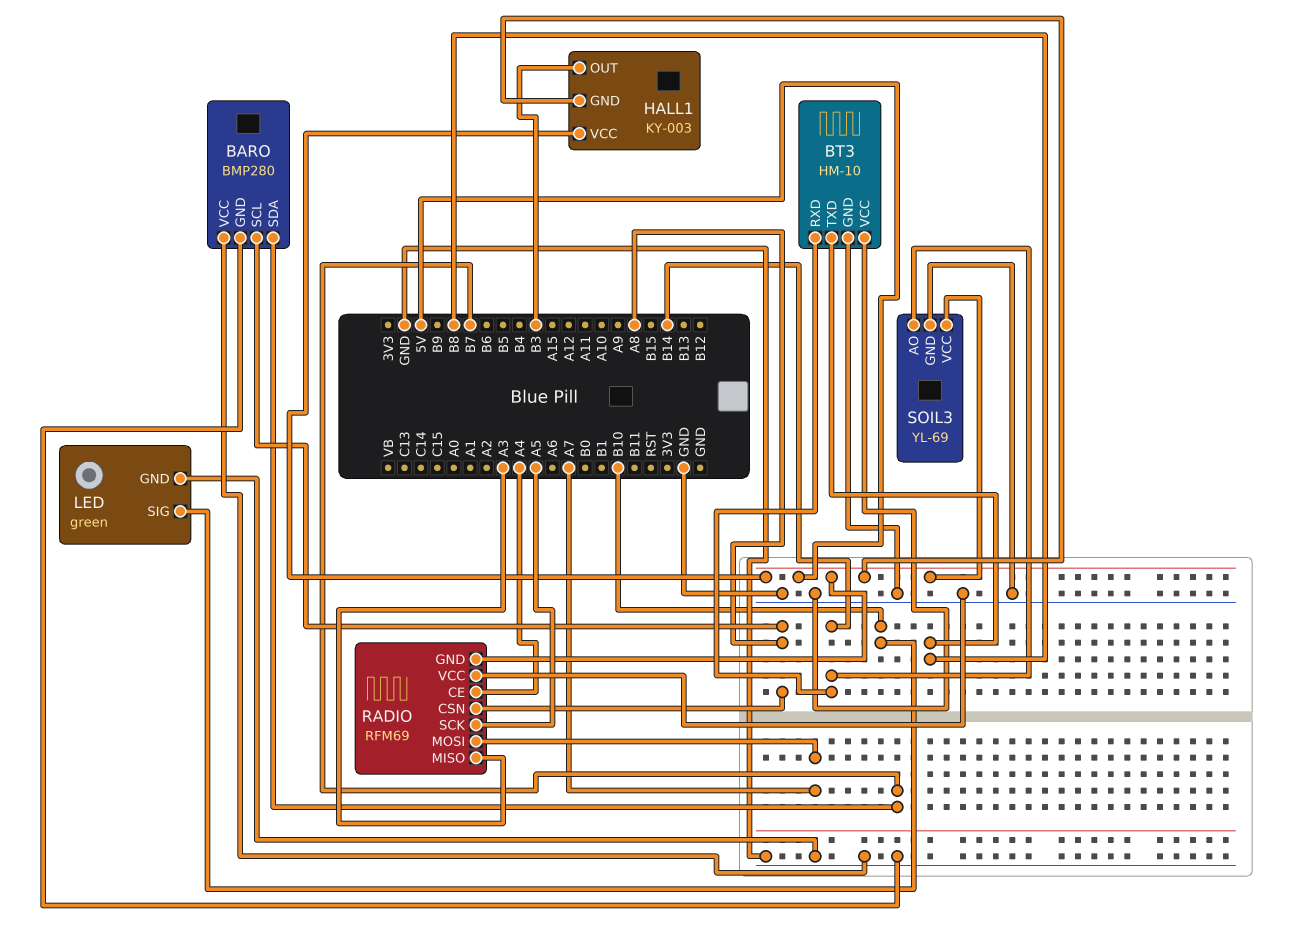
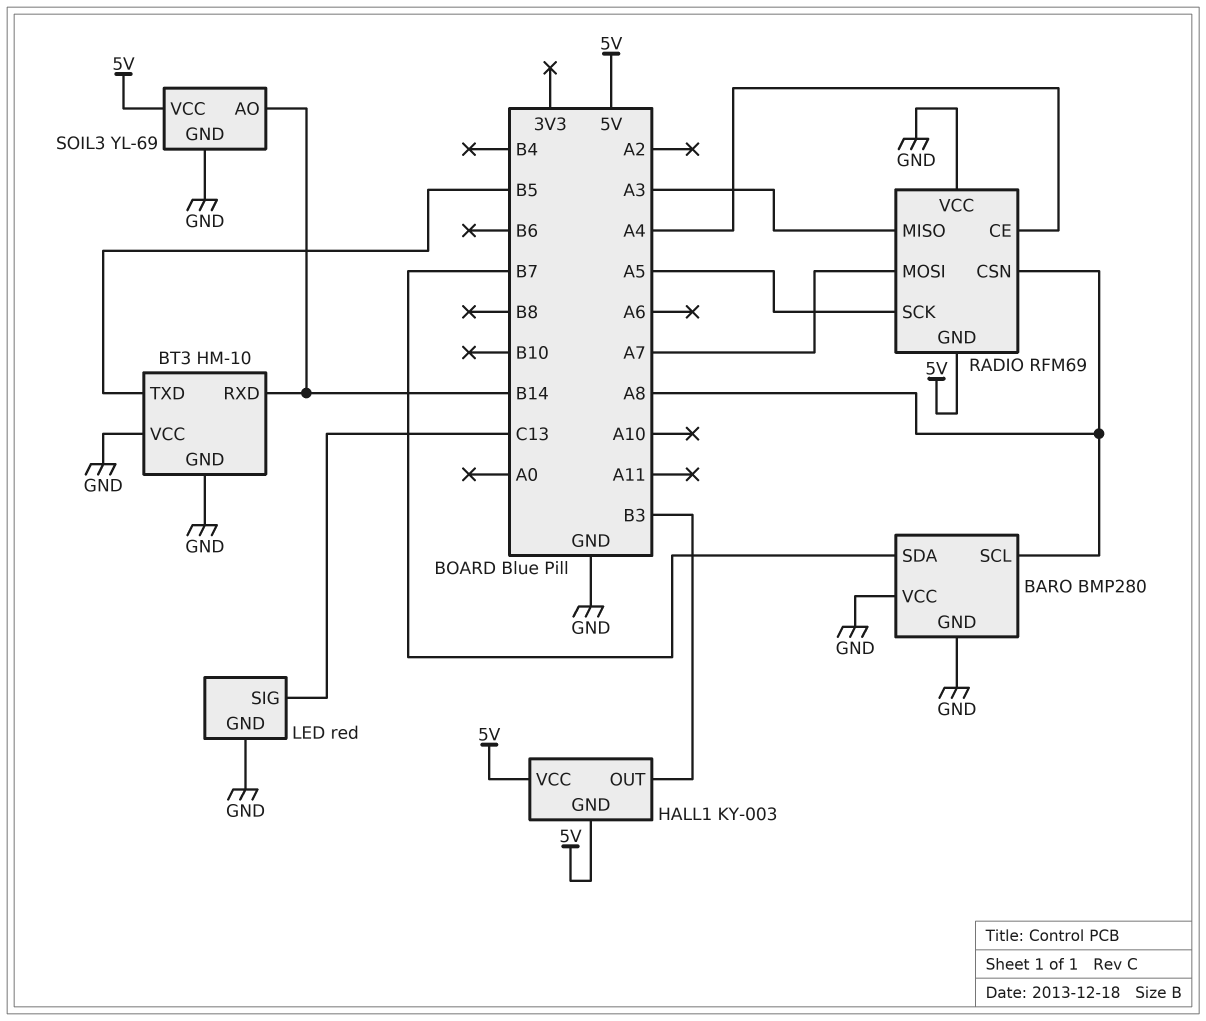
BT3 pin TXD: B8 -> B5
LED: green -> red
LED pin SIG: B10 -> C13

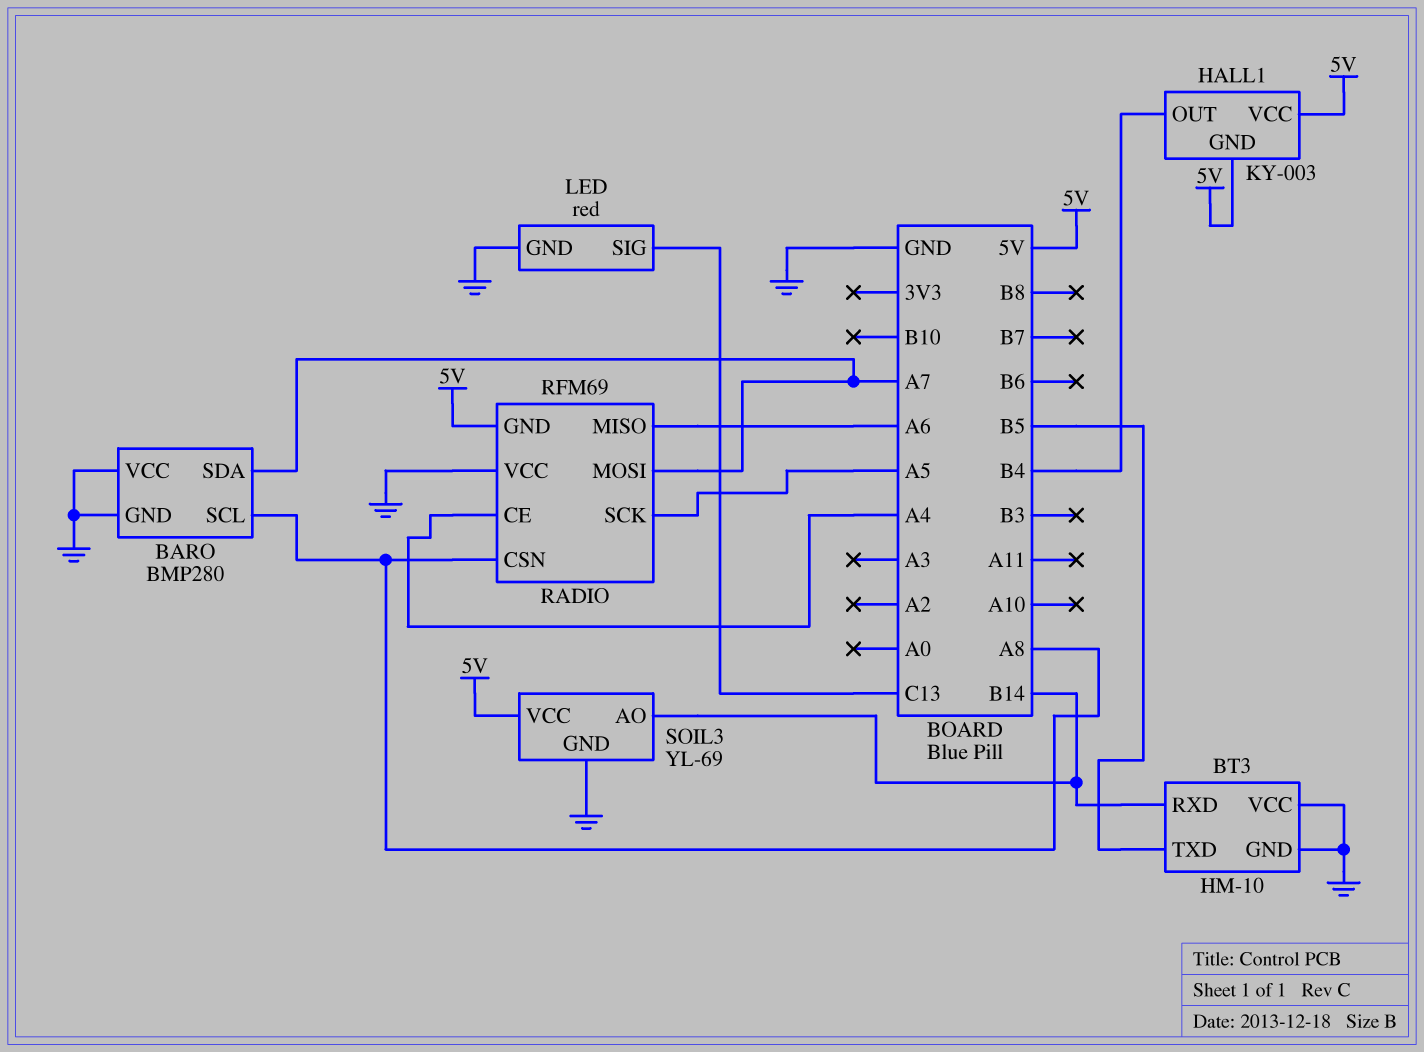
BARO pin SDA: B7 -> A7
HALL1 pin OUT: B3 -> B4
RADIO pin MISO: A3 -> A6

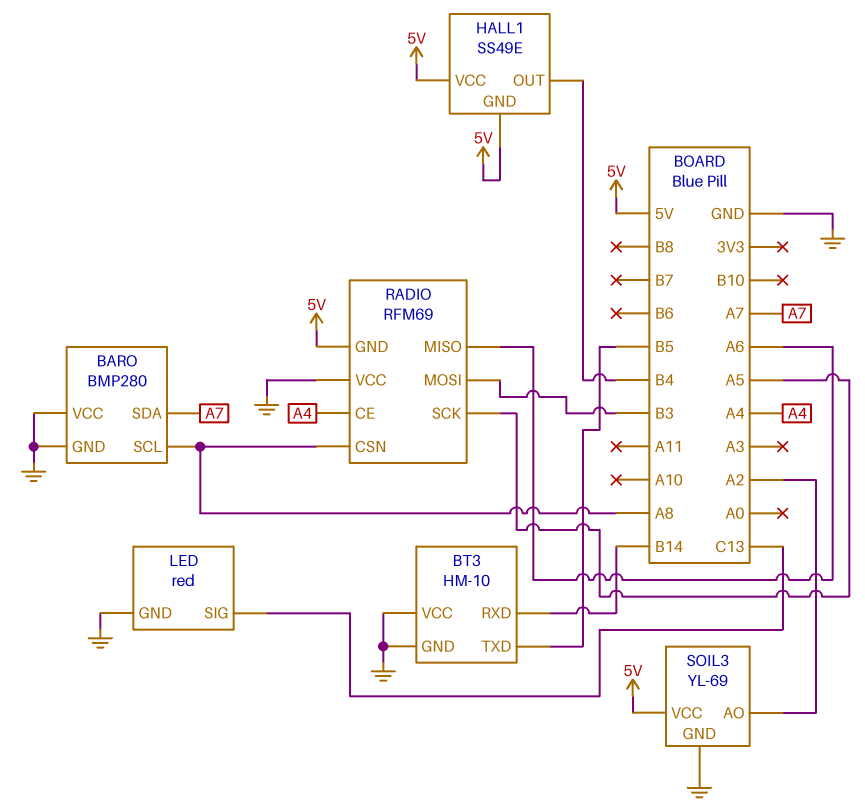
HALL1: KY-003 -> SS49E
RADIO pin MOSI: A7 -> B3
SOIL3 pin AO: B14 -> A2

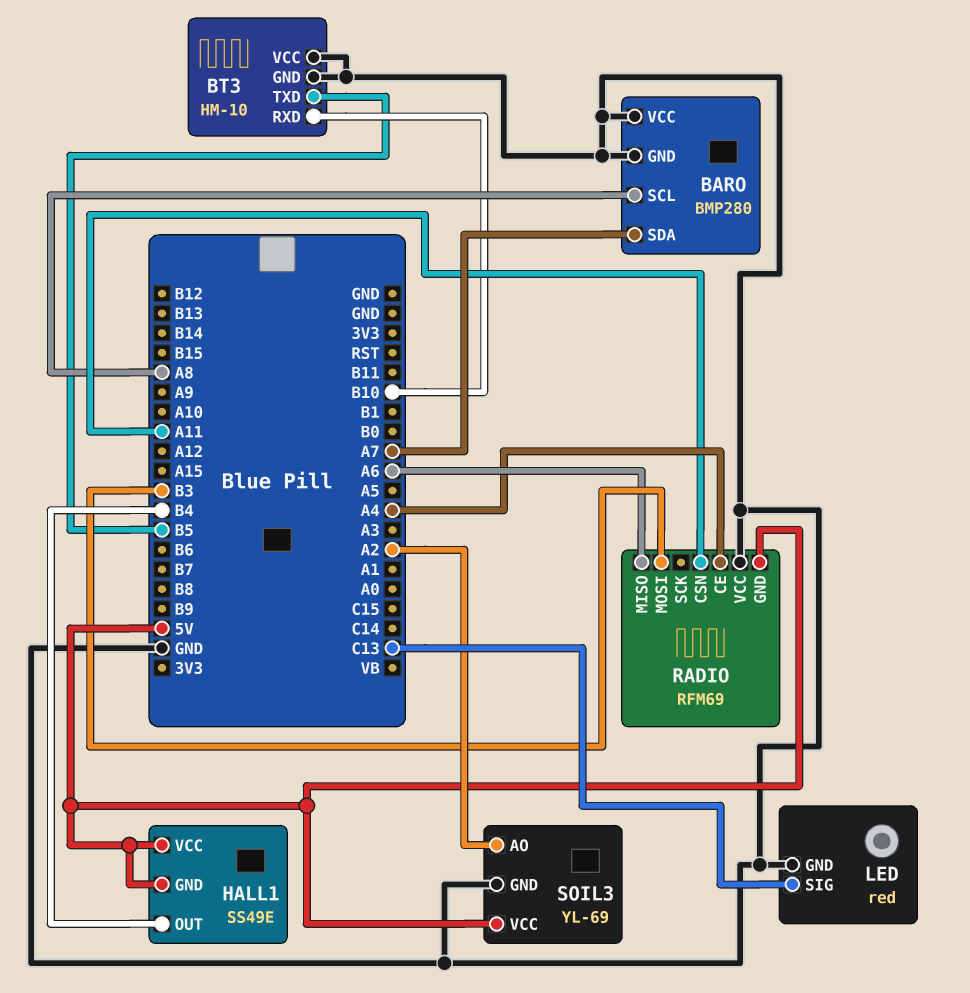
BT3 pin RXD: B14 -> B10
RADIO pin CSN: A8 -> A11
RADIO pin SCK: A5 -> none

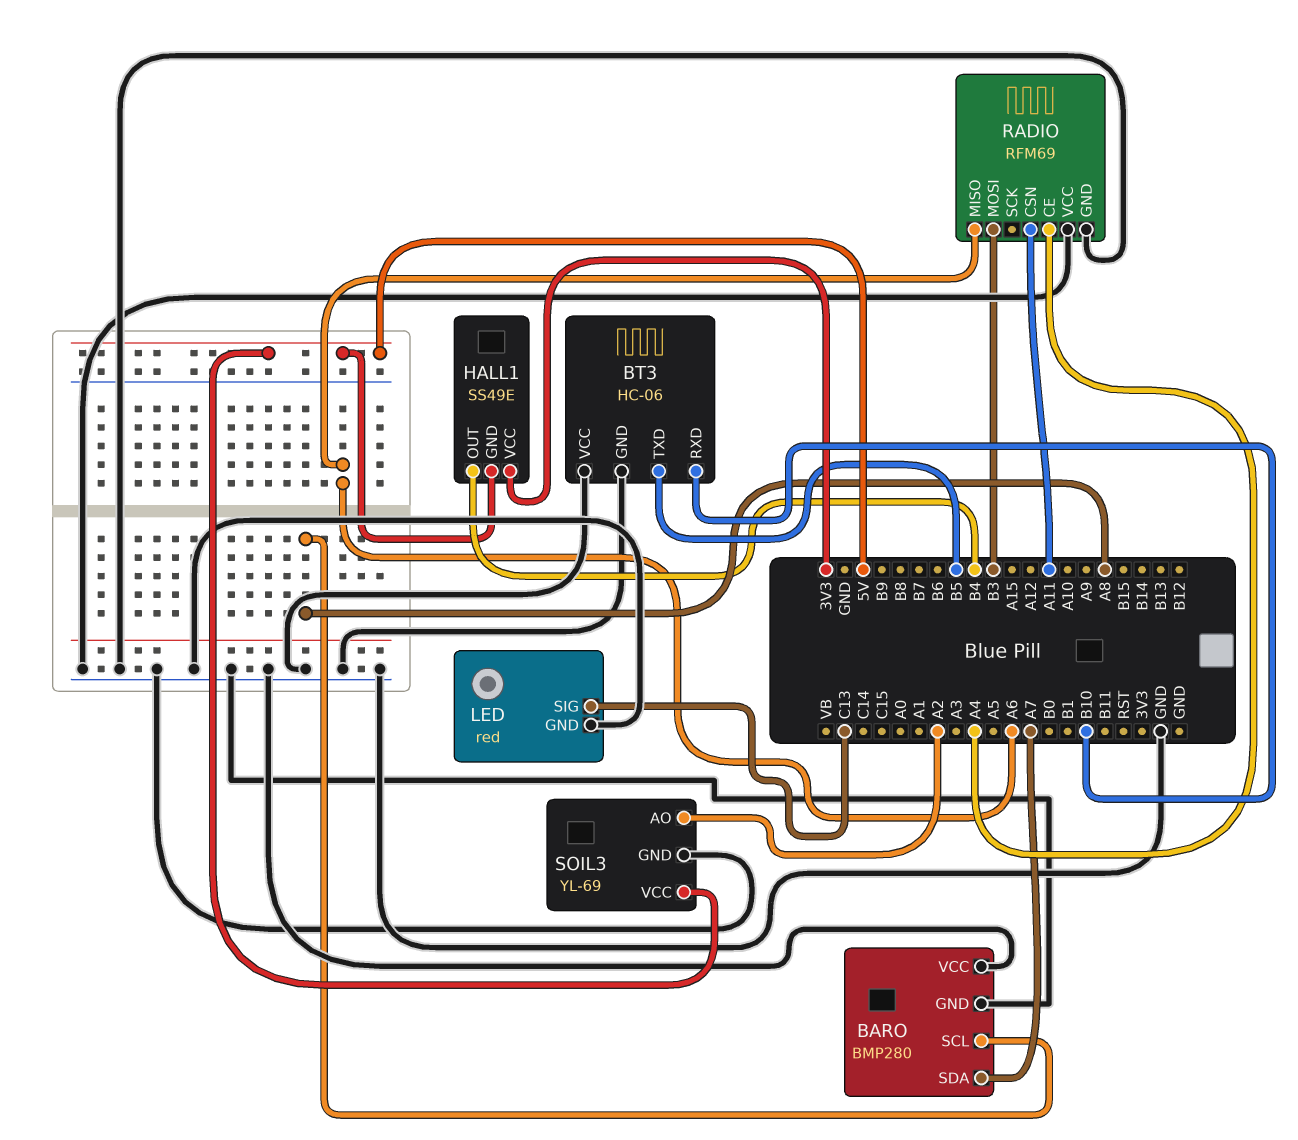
BT3: HM-10 -> HC-06
HALL1 pin VCC: 5V -> 3V3
RADIO pin GND: 5V -> GND

